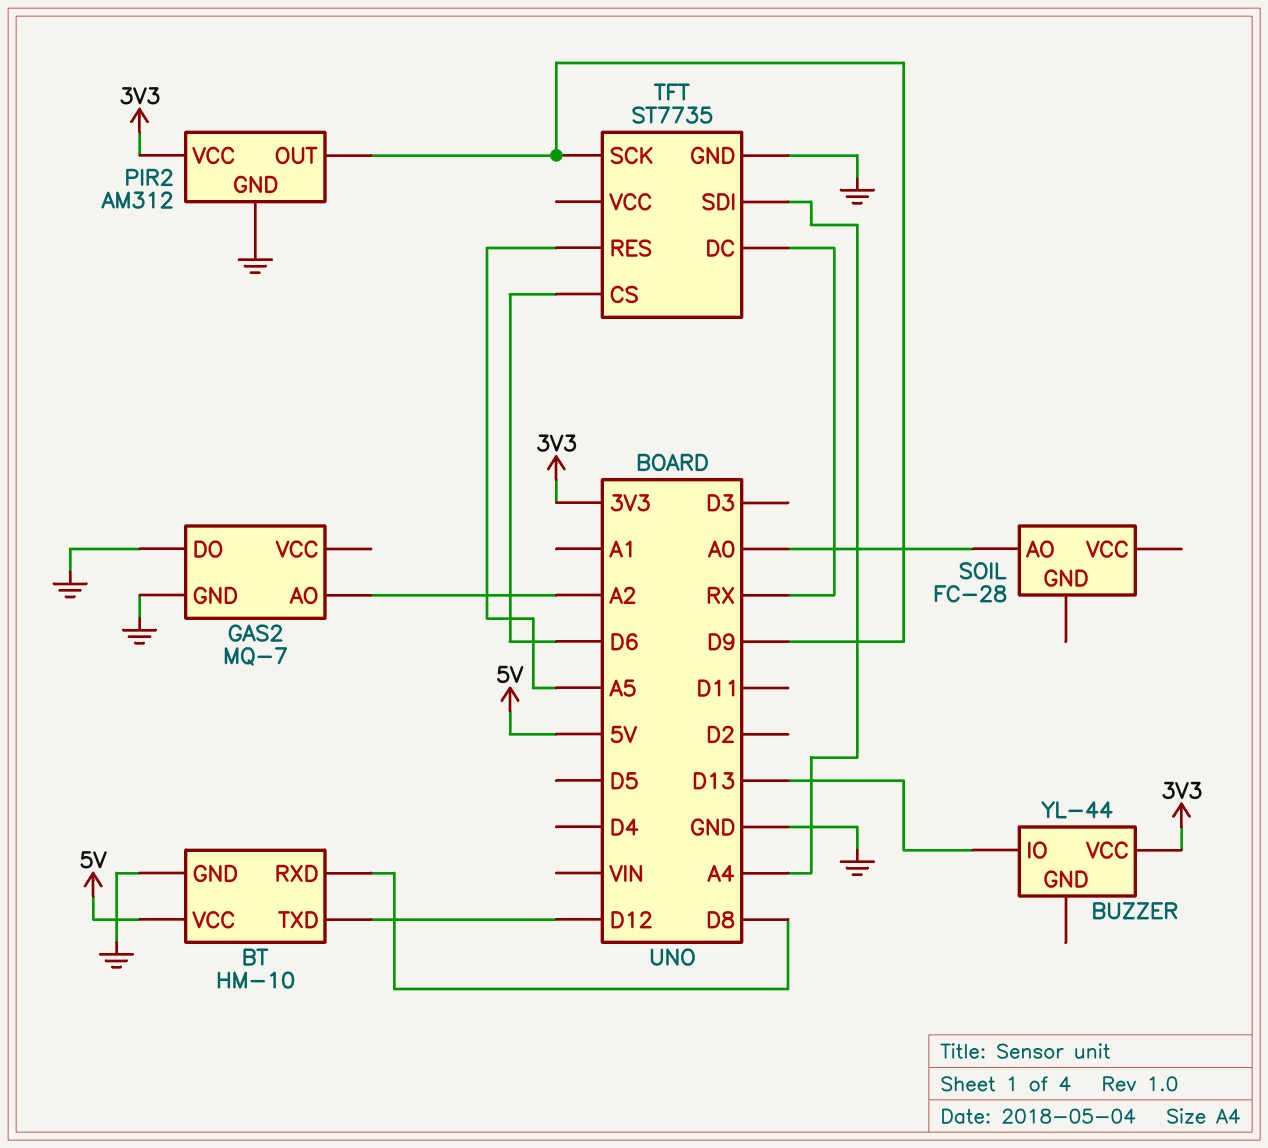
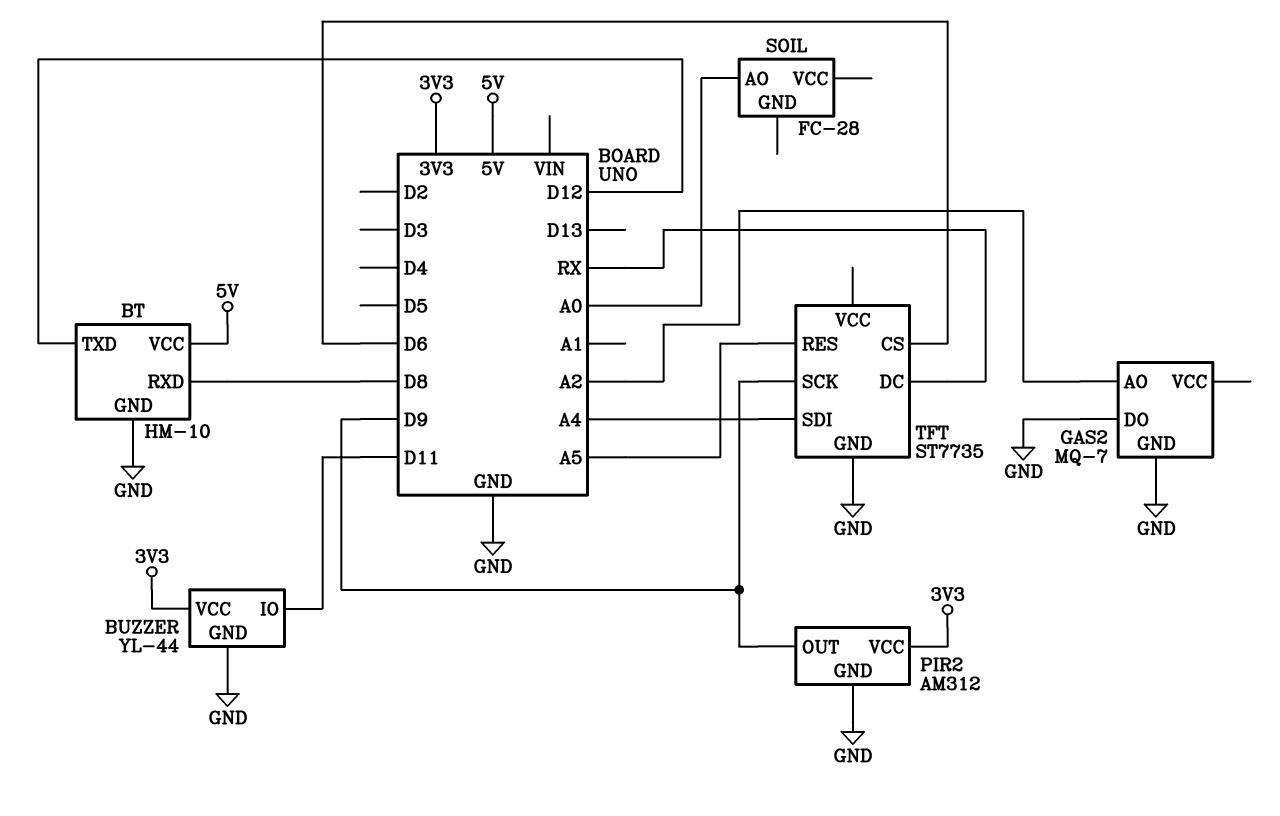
BUZZER pin GND: none -> GND
BUZZER pin IO: D13 -> D11

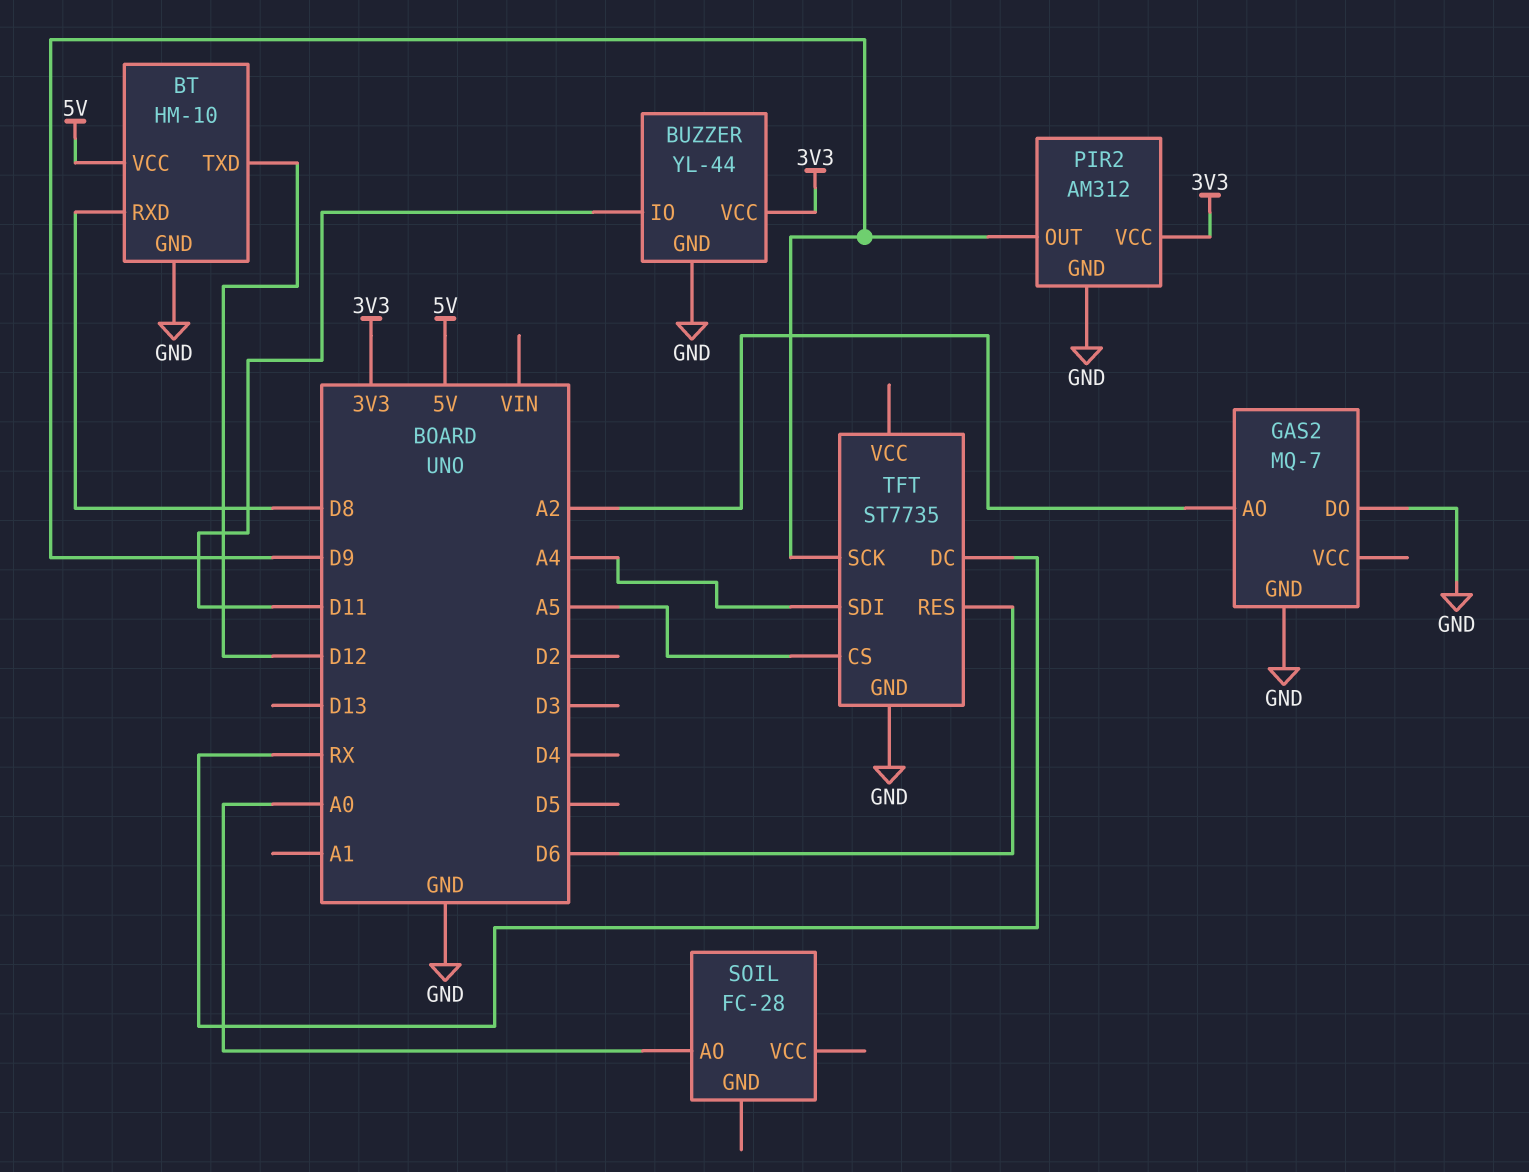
TFT pin CS: D6 -> A5
TFT pin RES: A5 -> D6

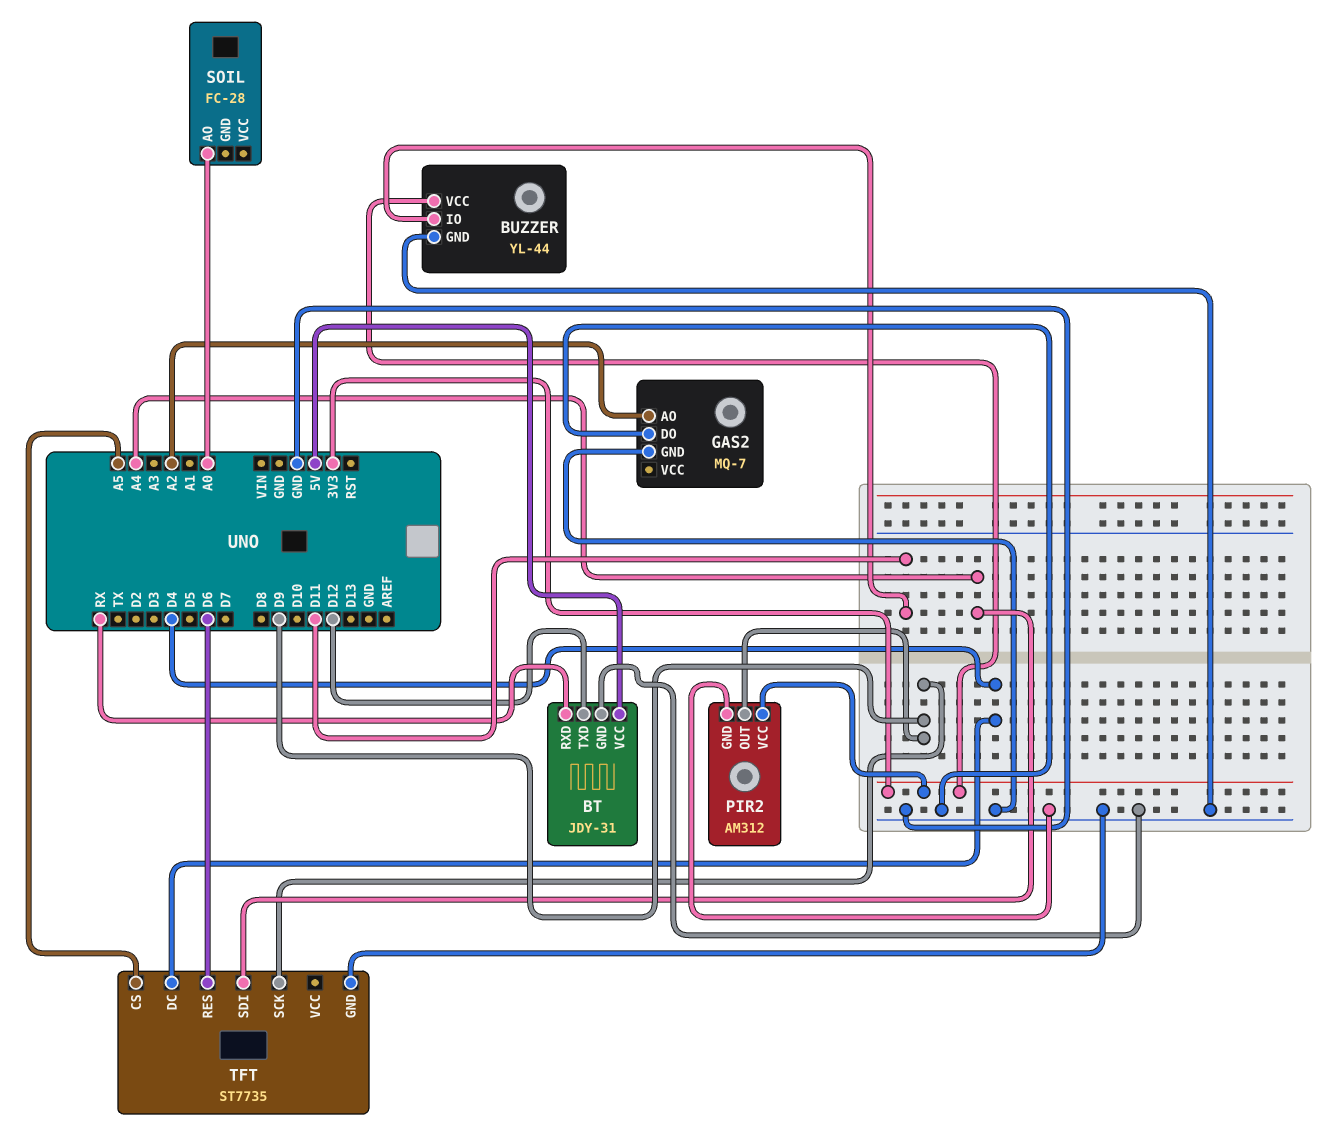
BT: HM-10 -> JDY-31
BT pin RXD: D8 -> RX
TFT pin DC: RX -> D4

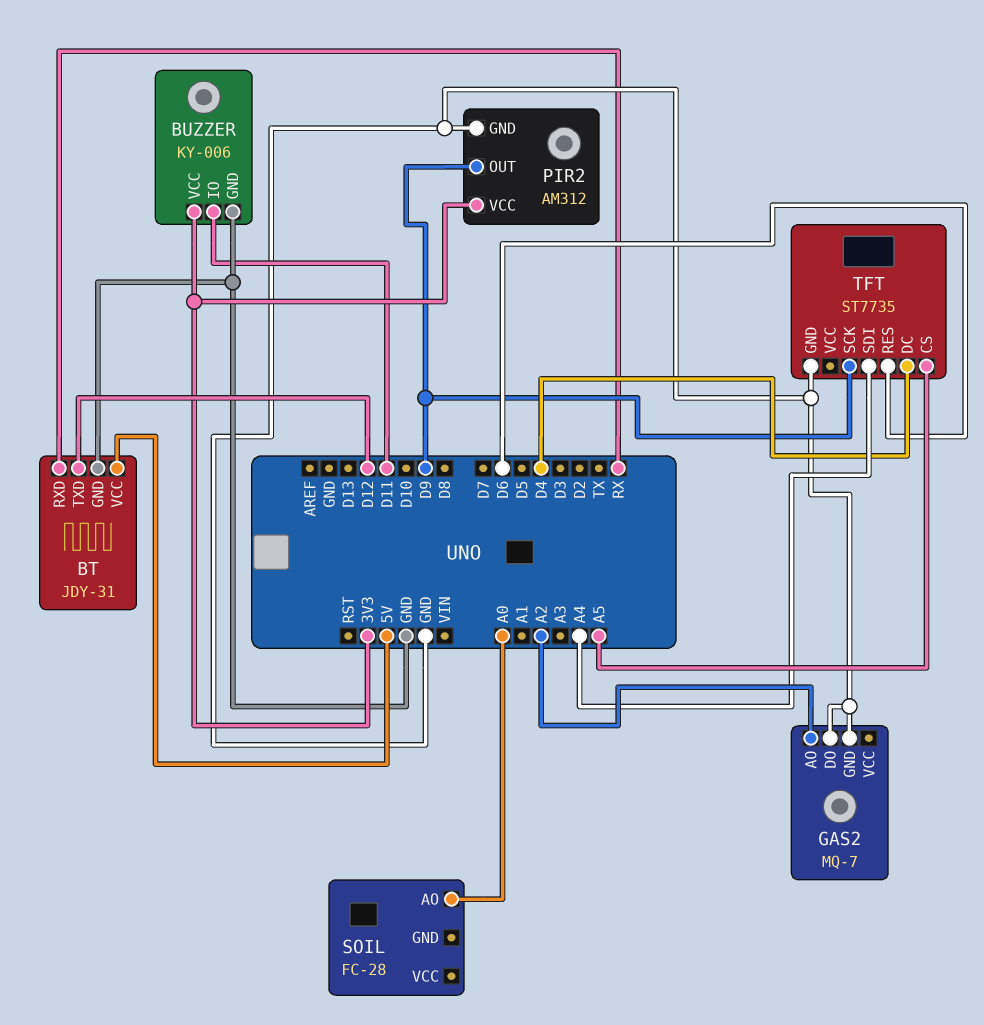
BUZZER: YL-44 -> KY-006

